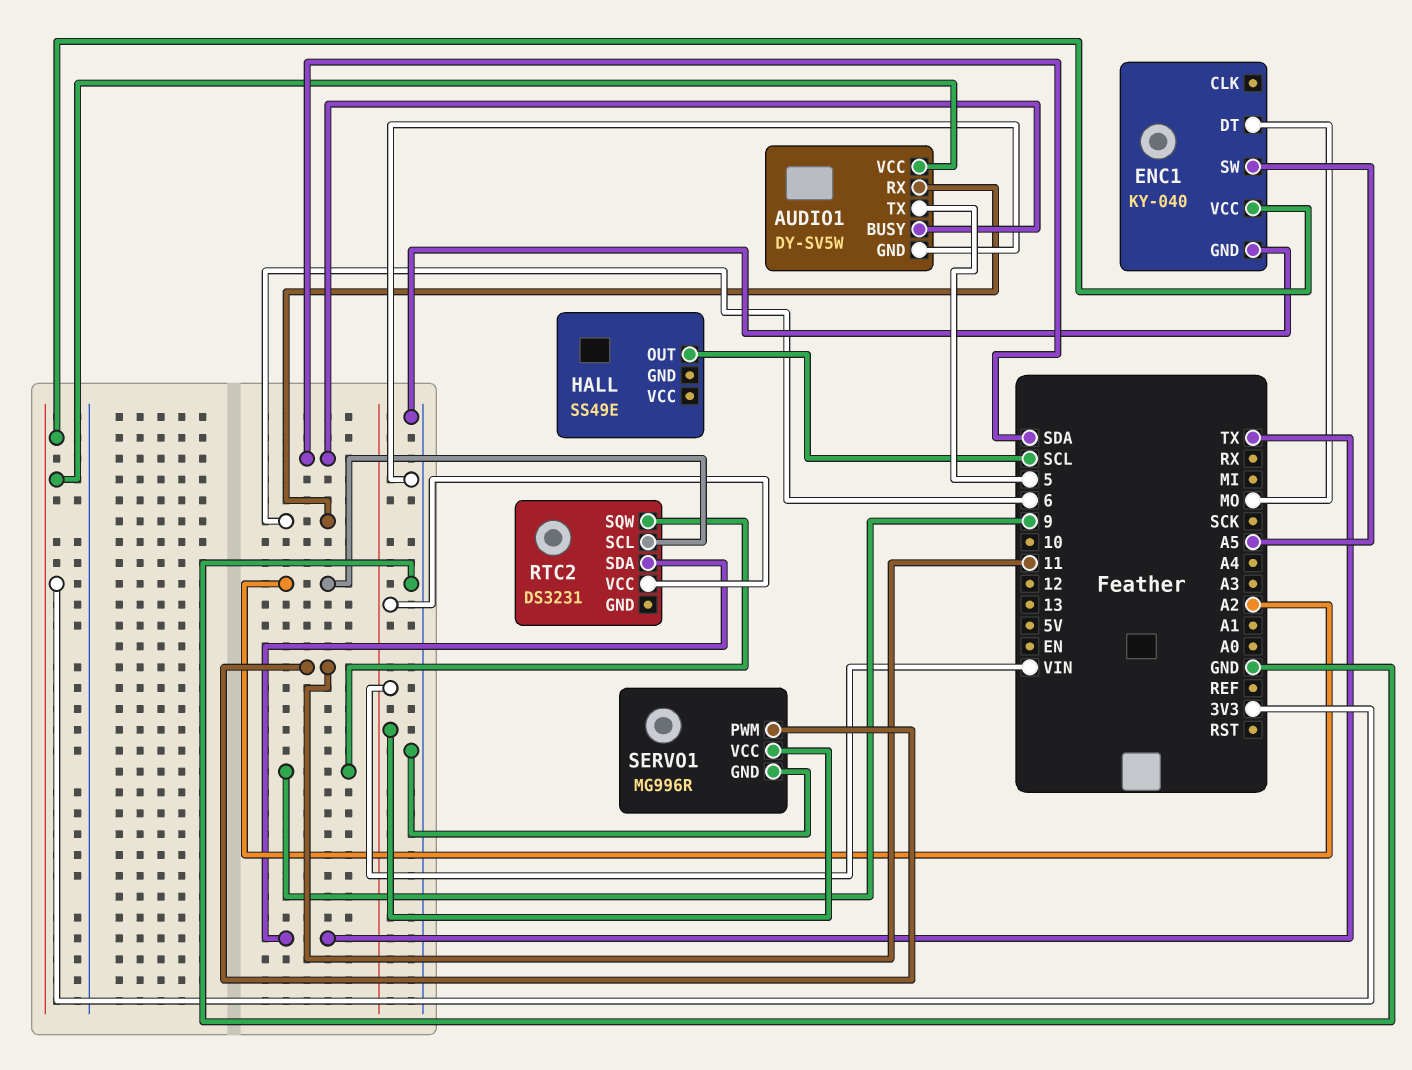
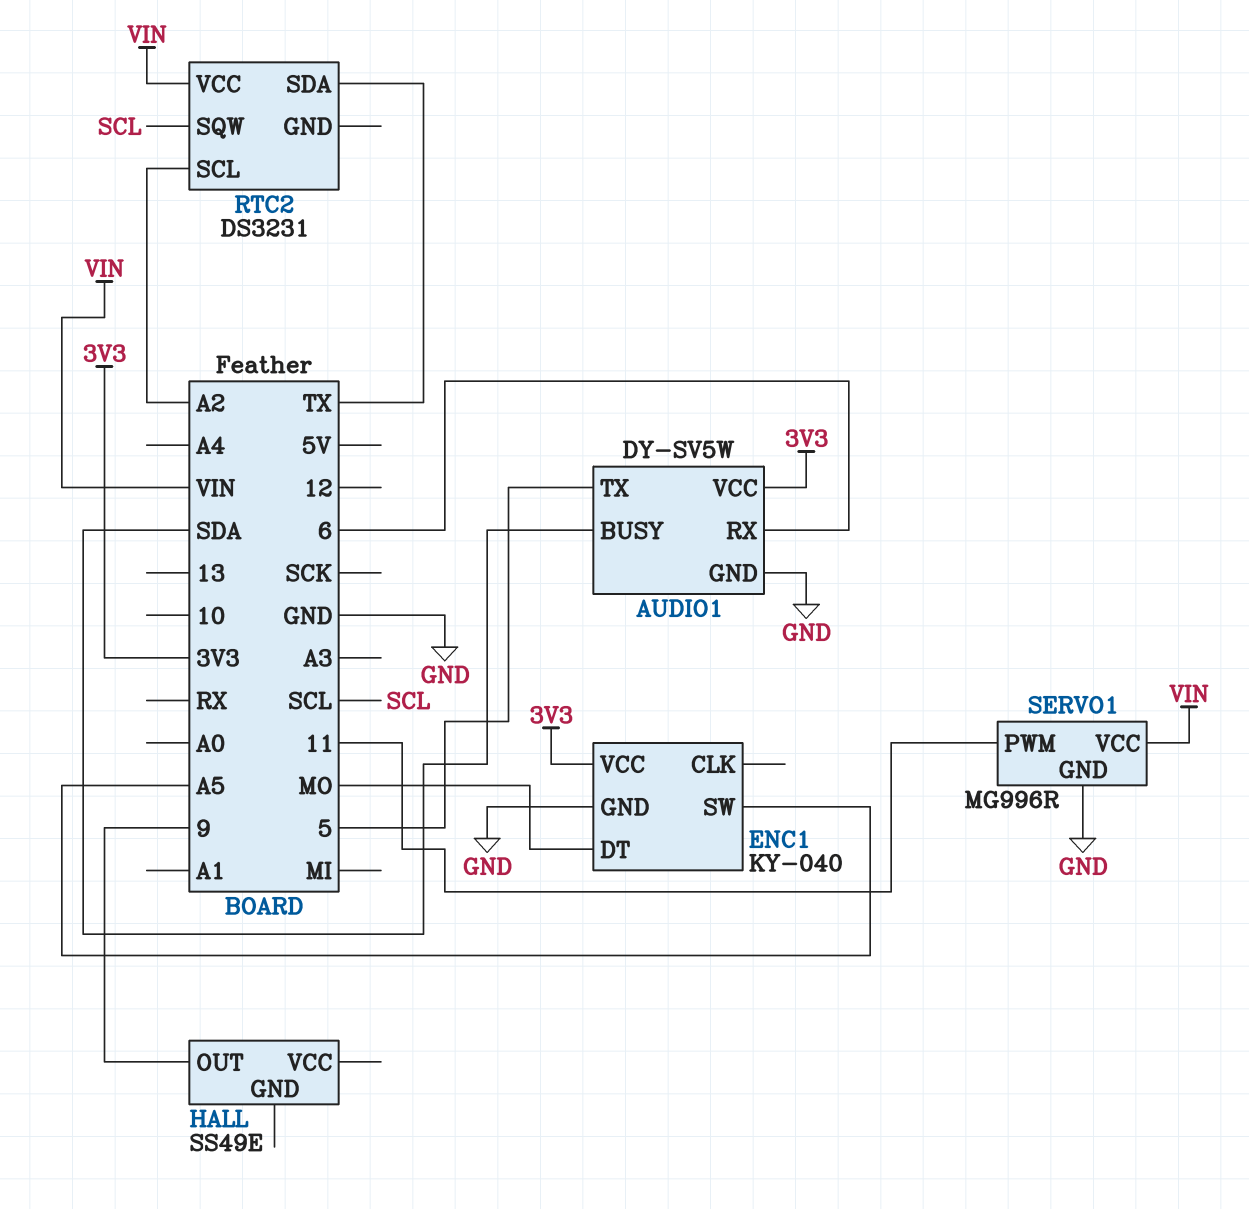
HALL pin OUT: SCL -> 9
RTC2 pin SQW: 9 -> SCL

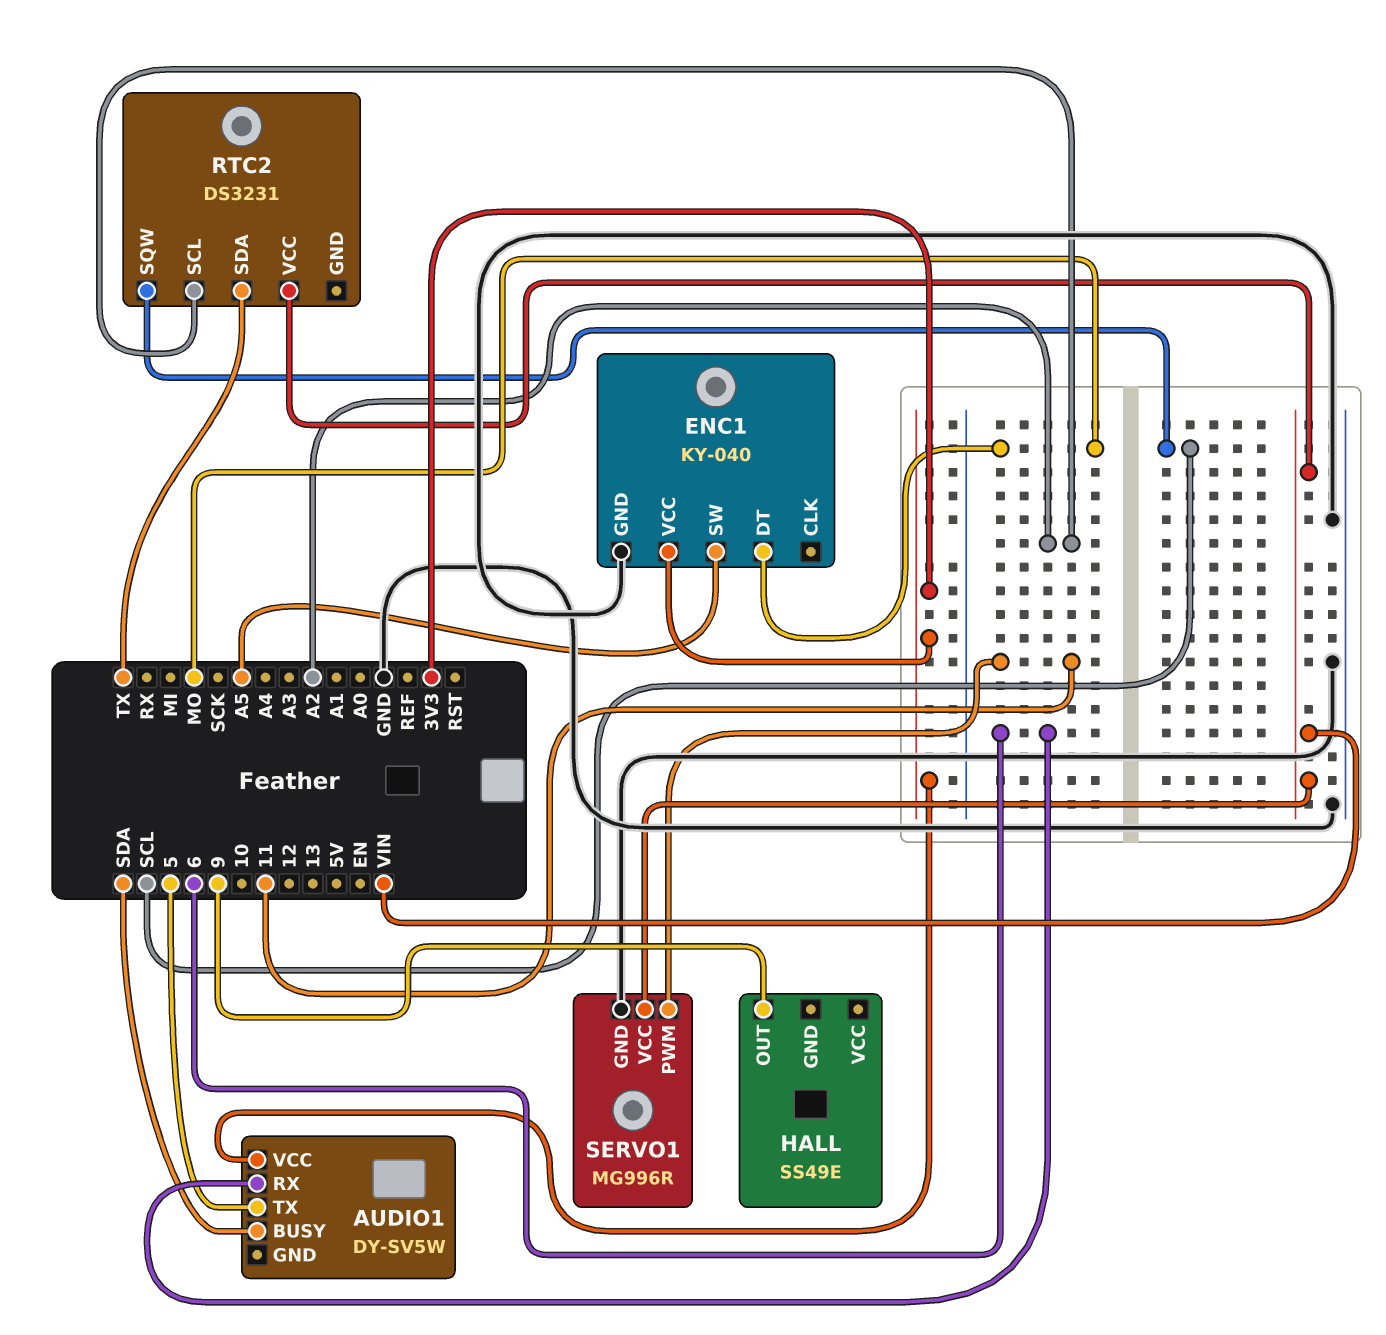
AUDIO1 pin GND: GND -> none

